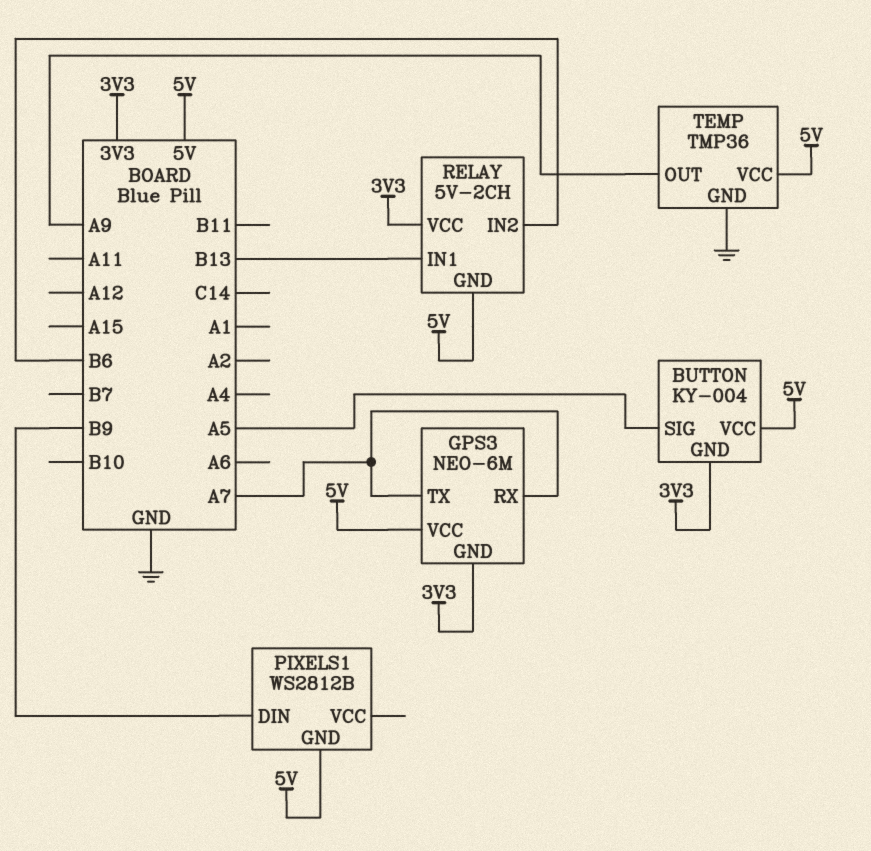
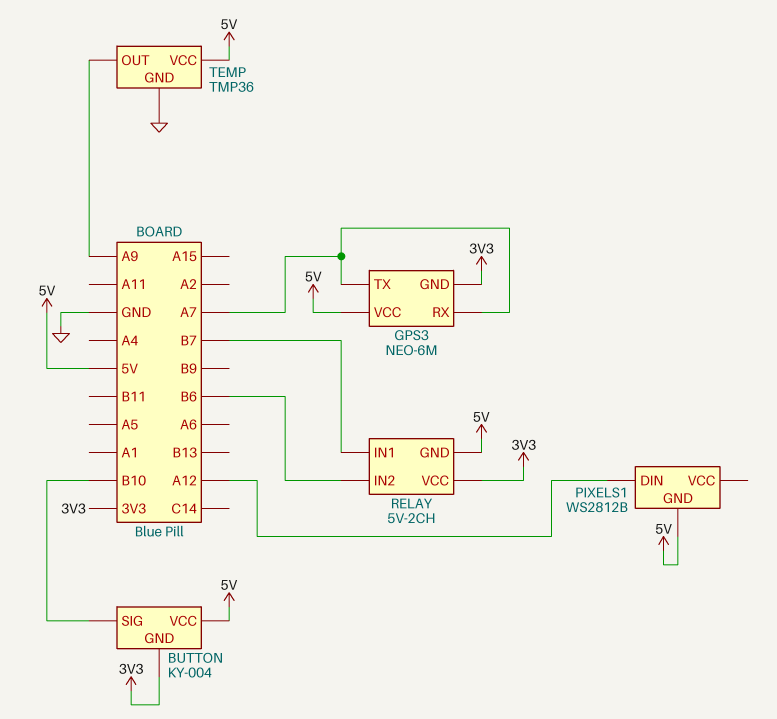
BUTTON pin SIG: A5 -> B10
PIXELS1 pin DIN: B9 -> A12
RELAY pin IN1: B13 -> B7

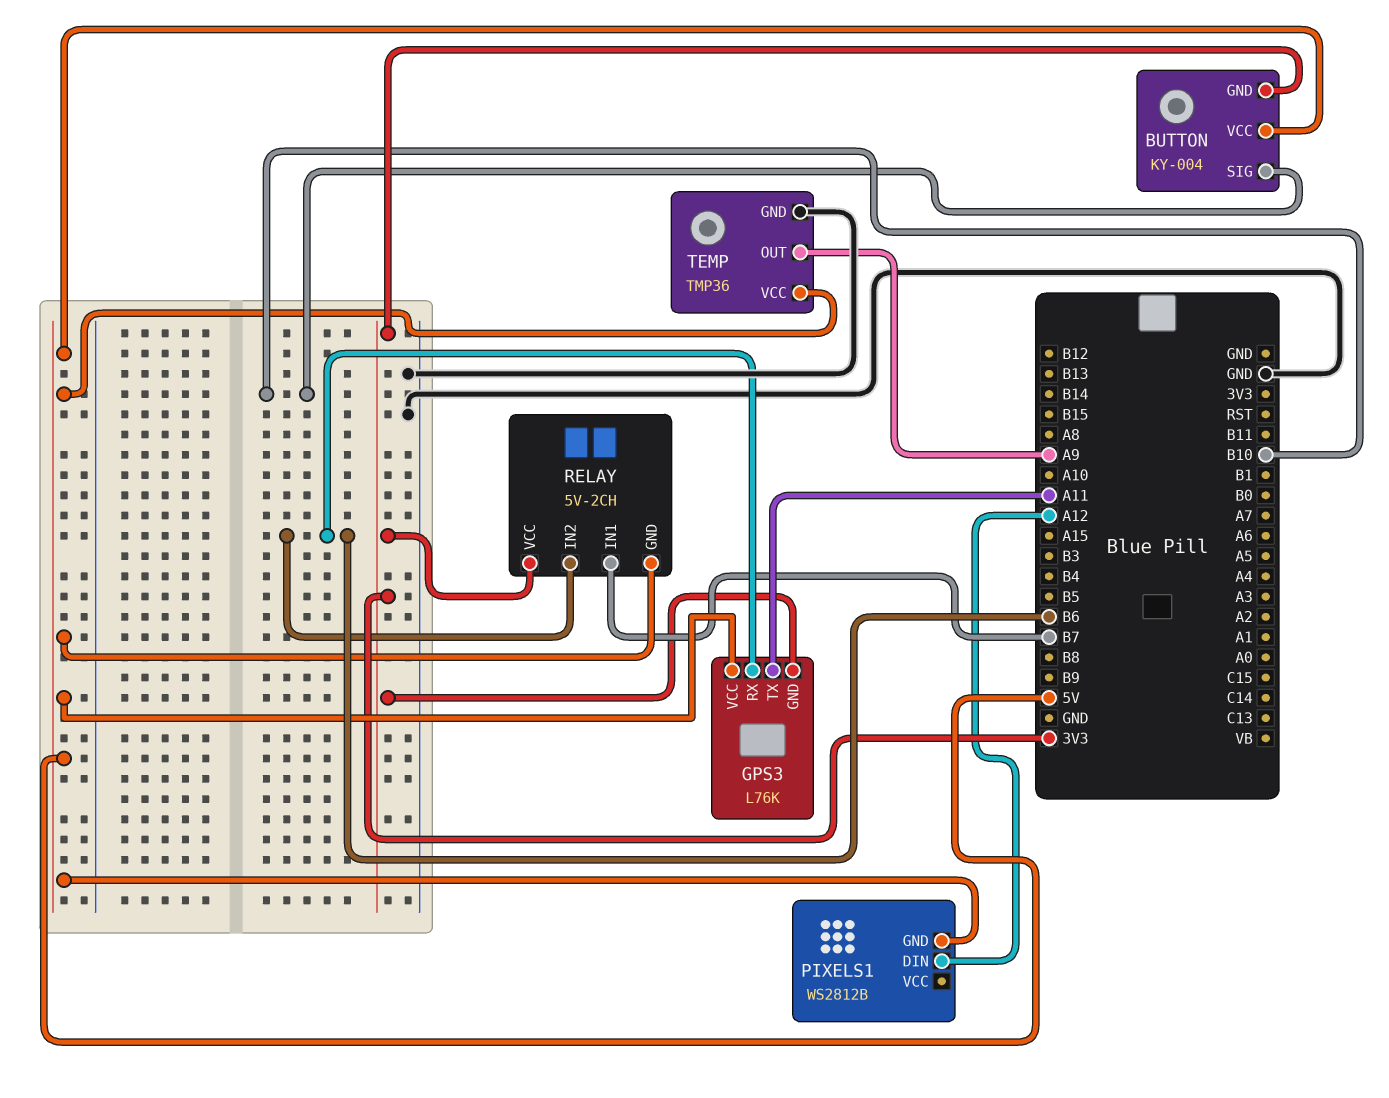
GPS3: NEO-6M -> L76K
GPS3 pin RX: A7 -> B6
GPS3 pin TX: A7 -> A11

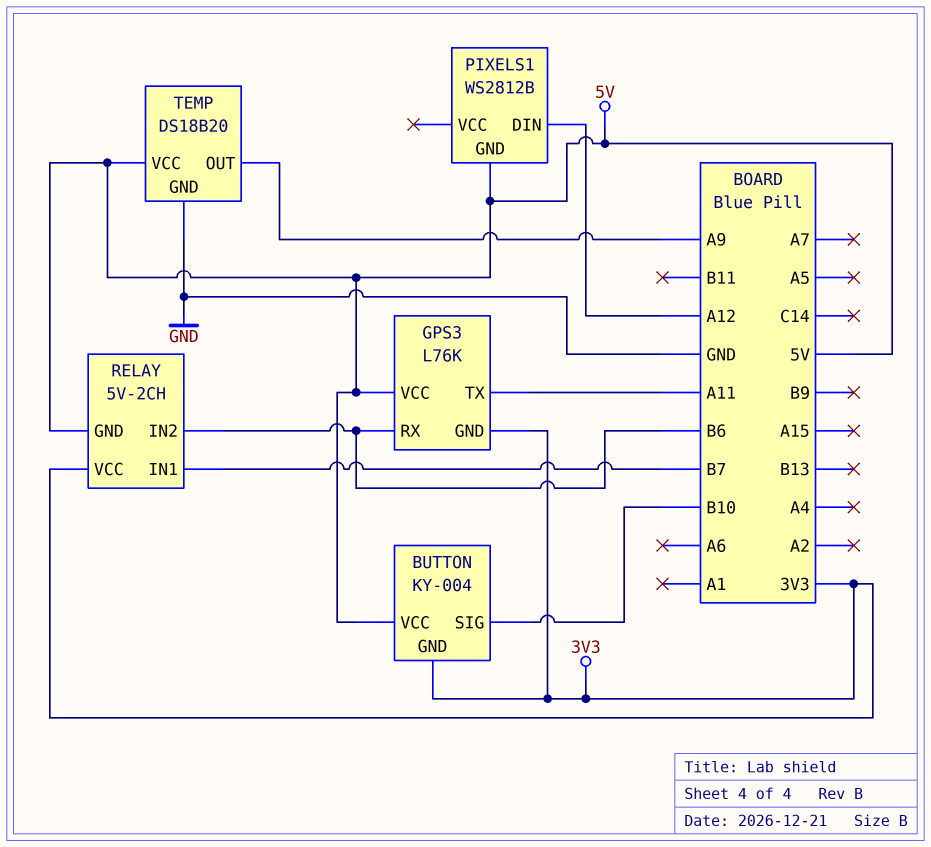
TEMP: TMP36 -> DS18B20

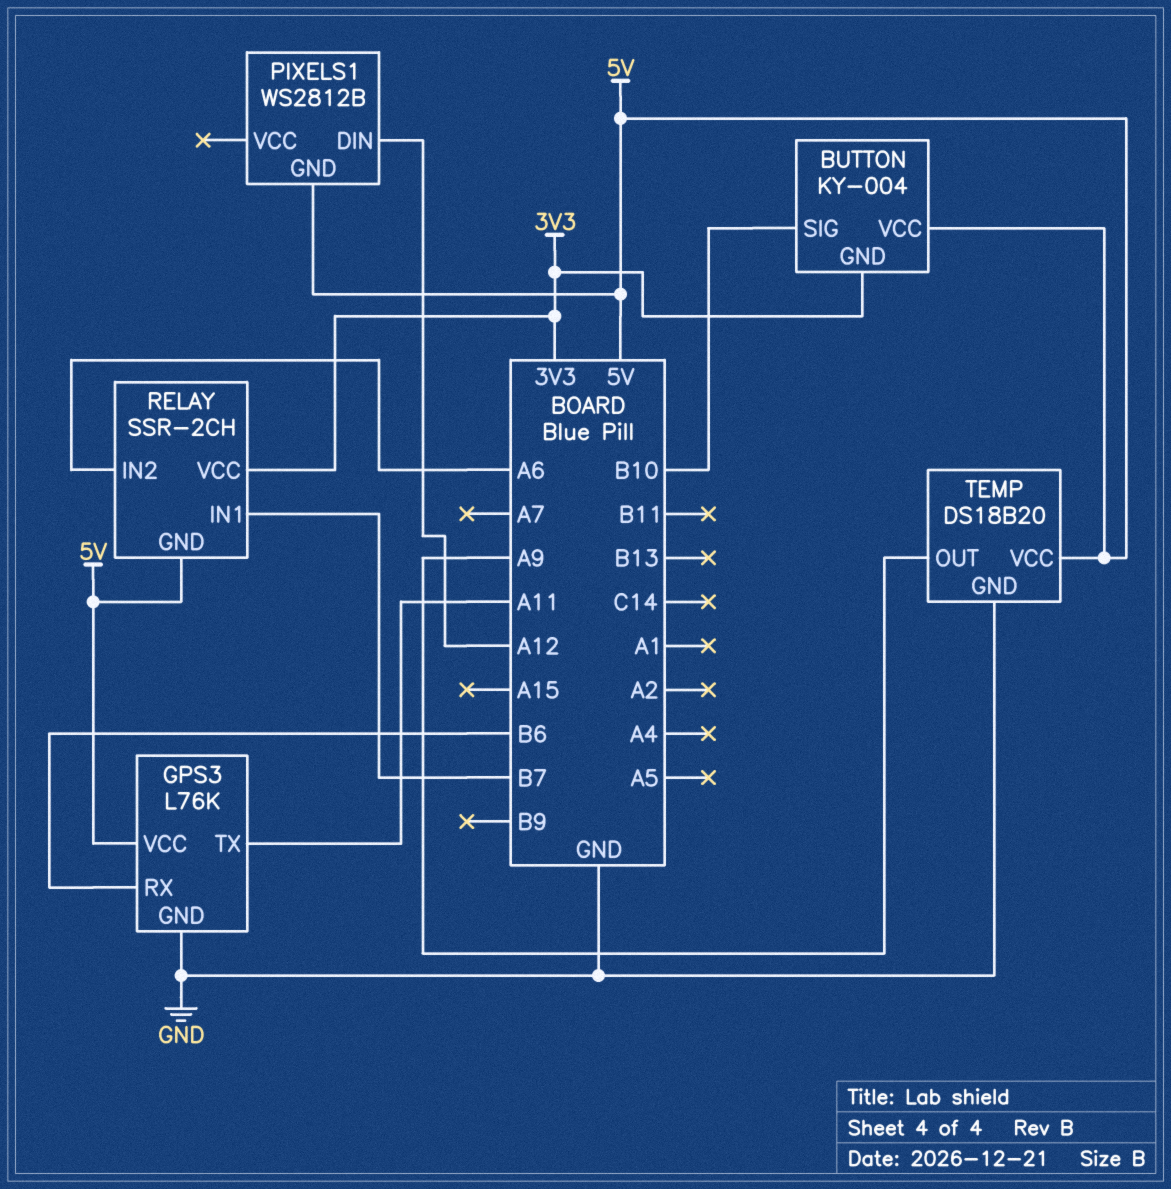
GPS3 pin GND: 3V3 -> GND
RELAY: 5V-2CH -> SSR-2CH
RELAY pin IN2: B6 -> A6

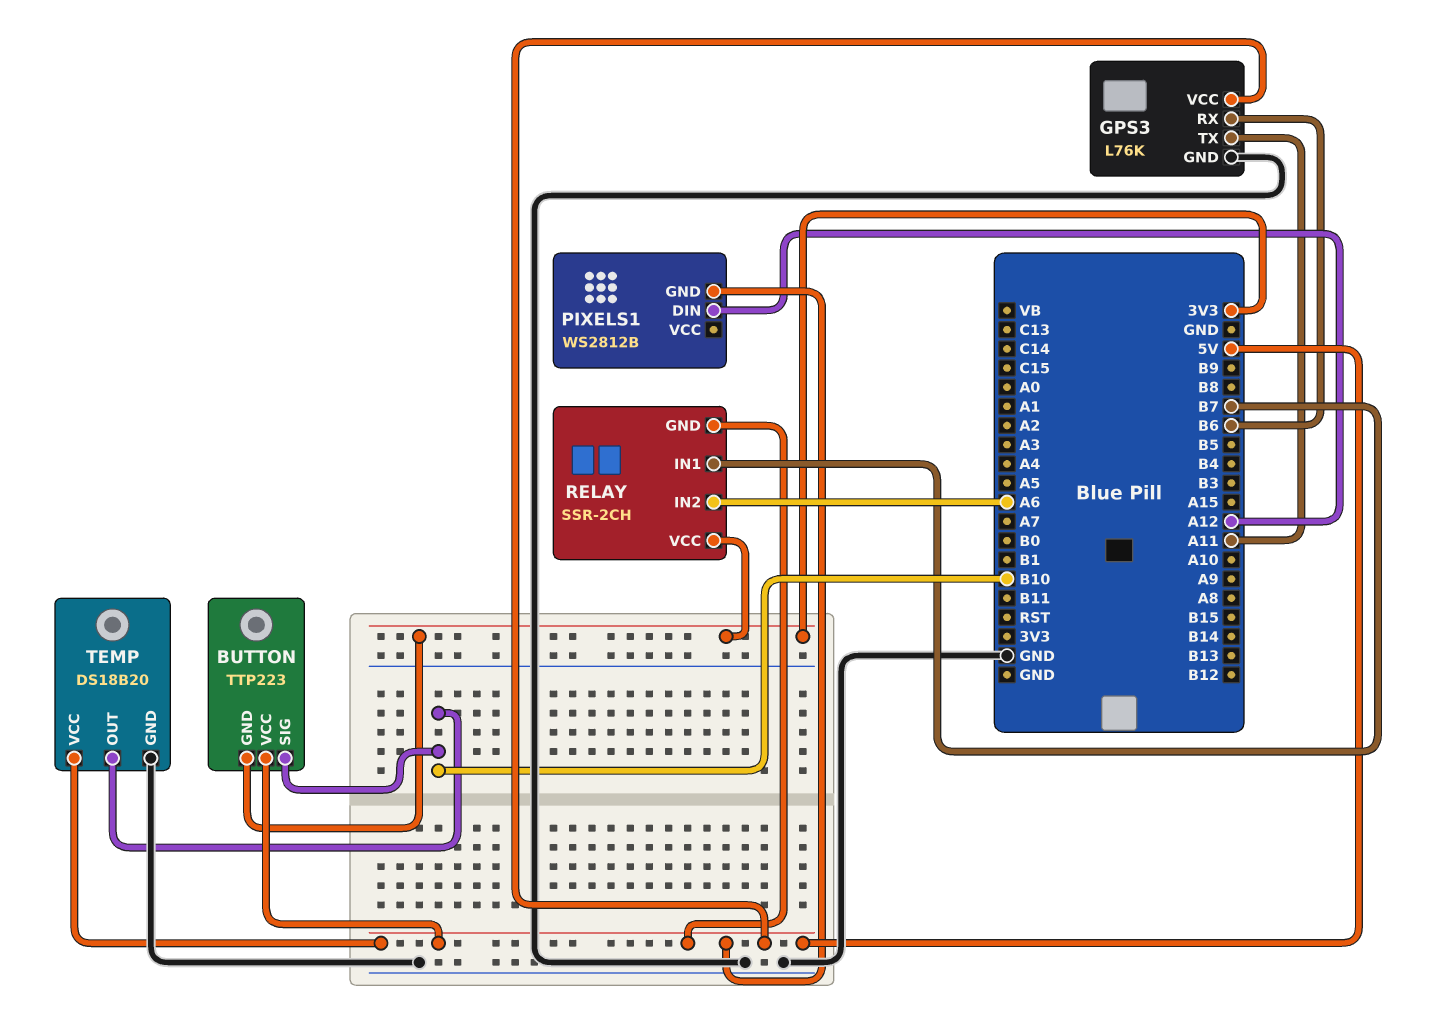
BUTTON: KY-004 -> TTP223
TEMP pin OUT: A9 -> B10

